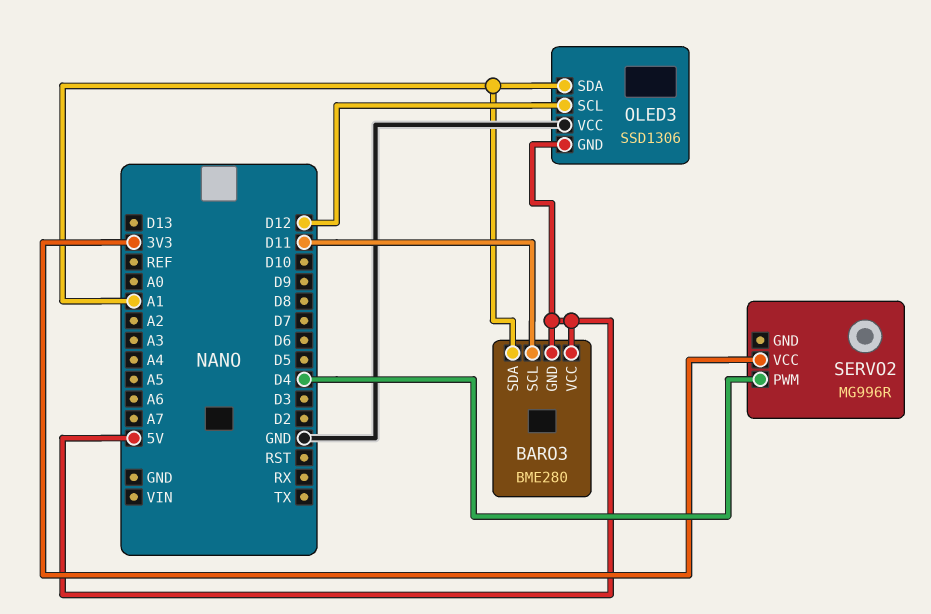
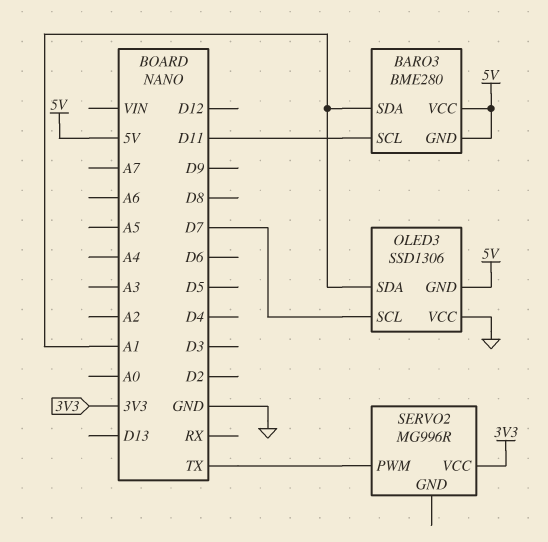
OLED3 pin SCL: D12 -> D7
SERVO2 pin PWM: D4 -> TX

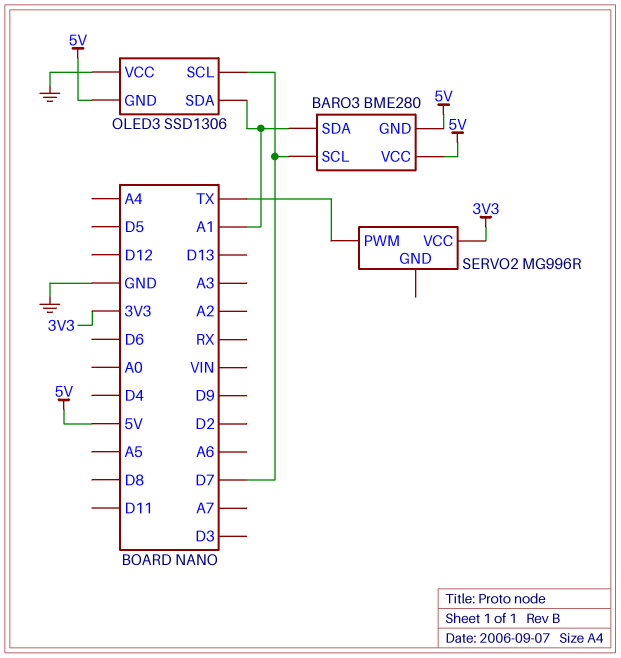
BARO3 pin SCL: D11 -> D7

